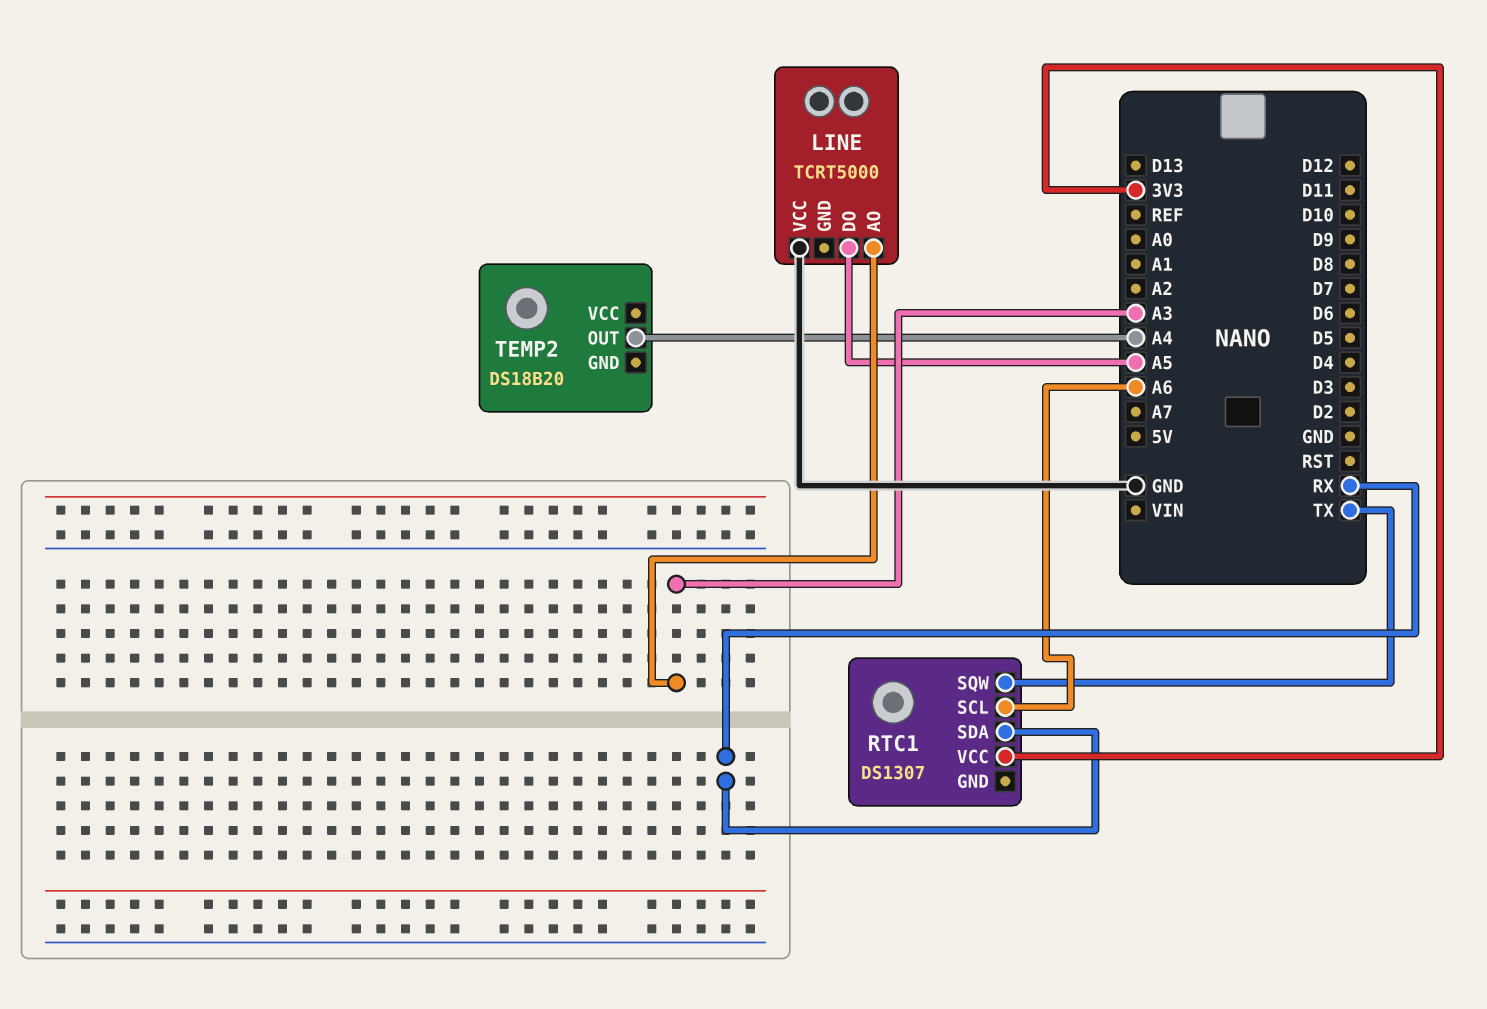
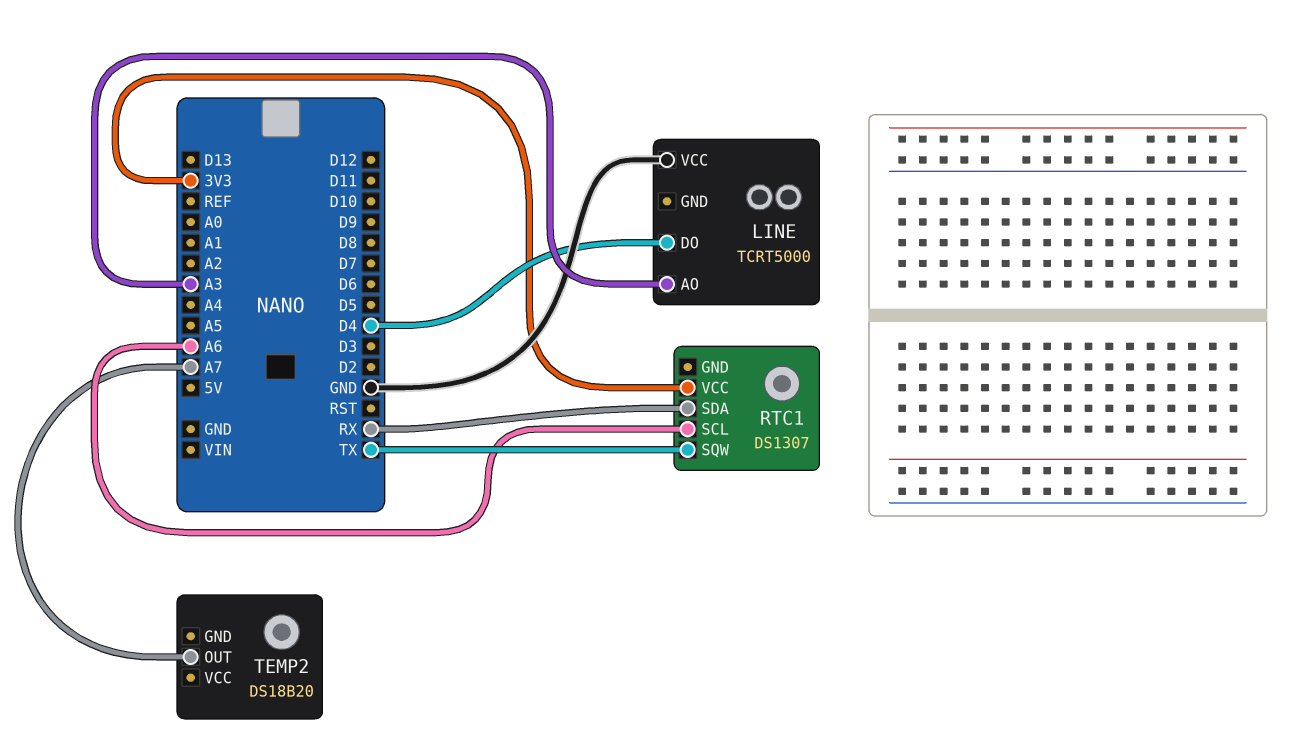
LINE pin DO: A5 -> D4
TEMP2 pin OUT: A4 -> A7

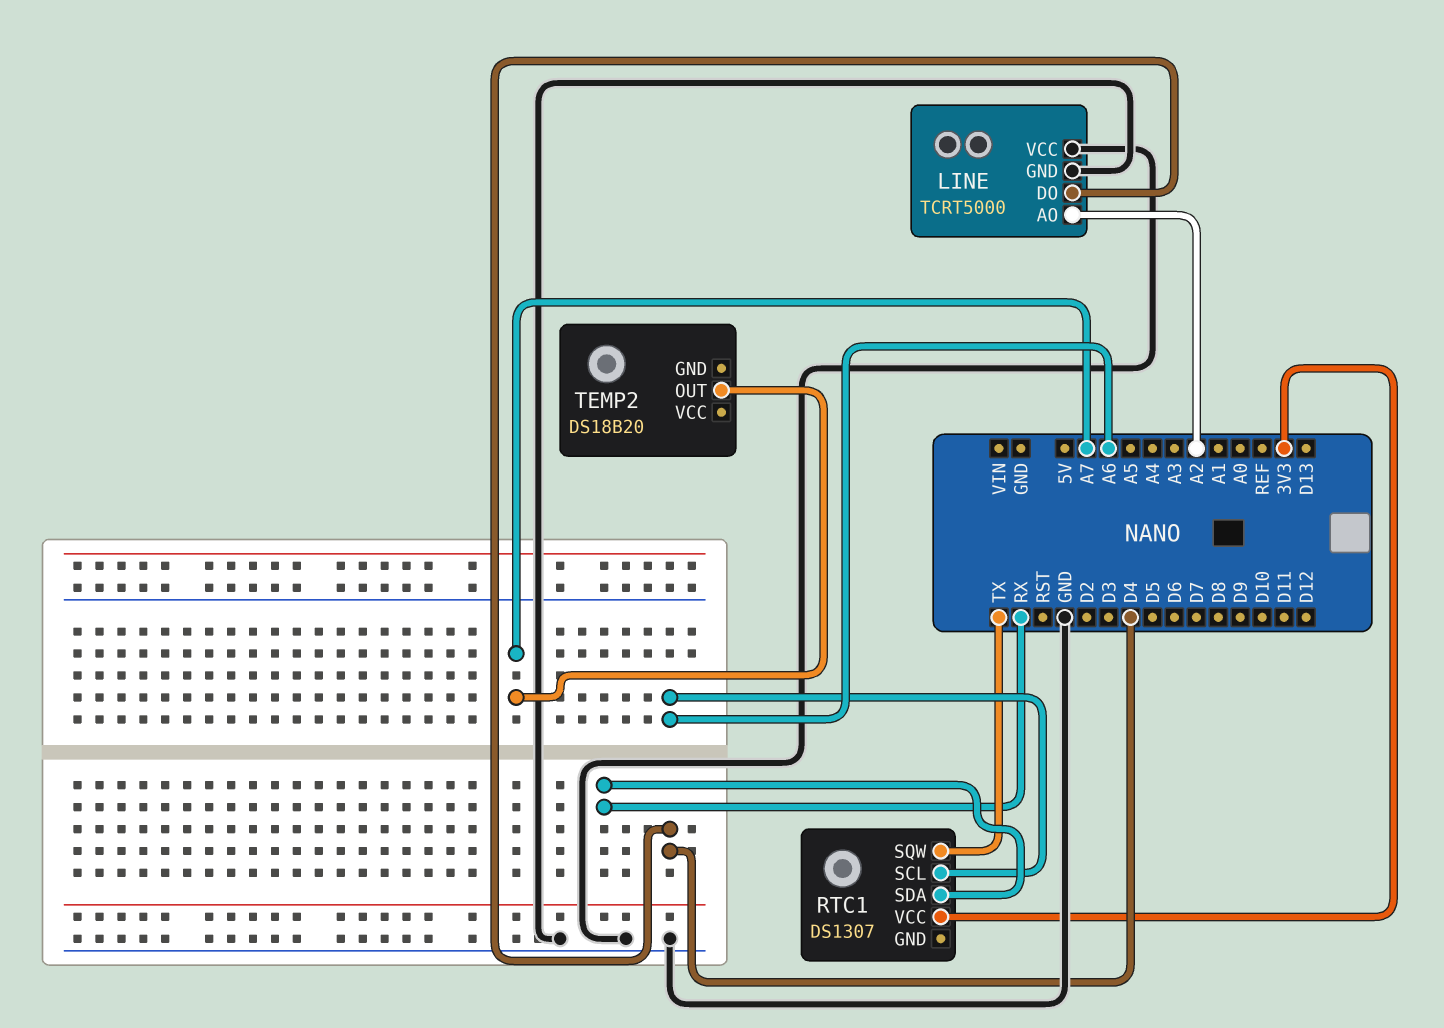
LINE pin AO: A3 -> A2
LINE pin GND: none -> GND

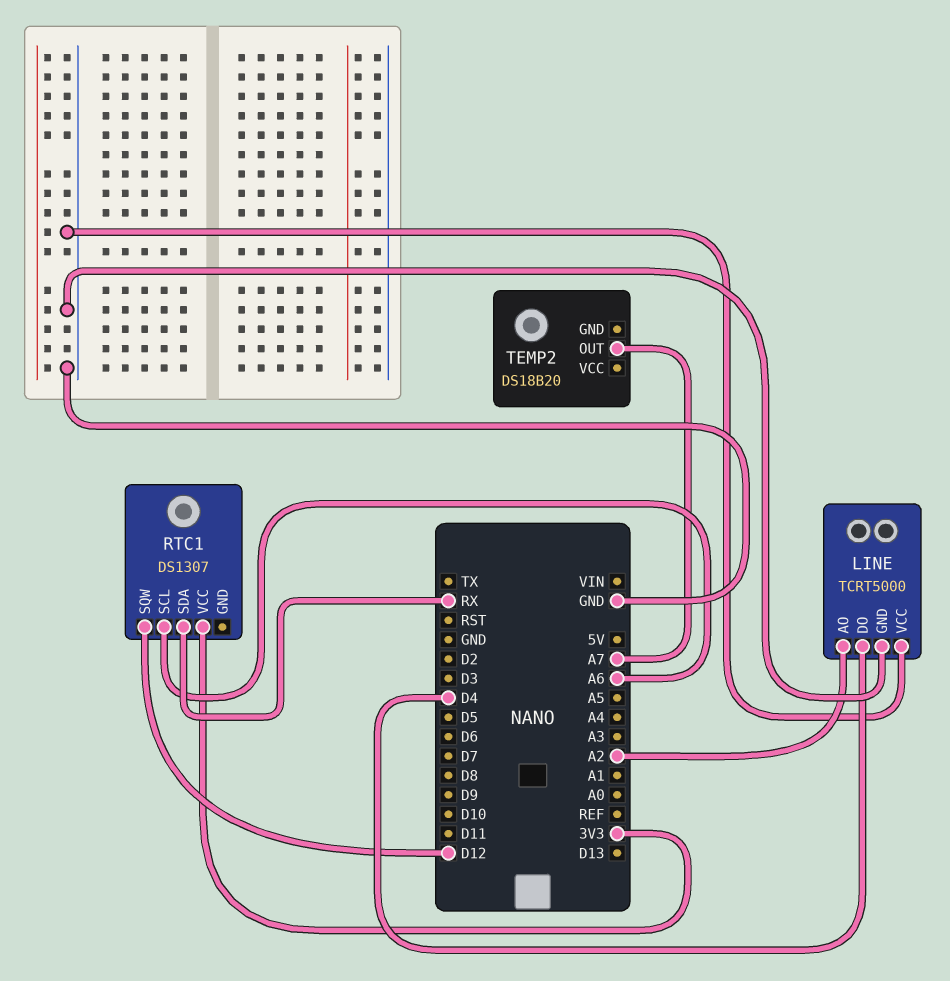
RTC1 pin SQW: TX -> D12

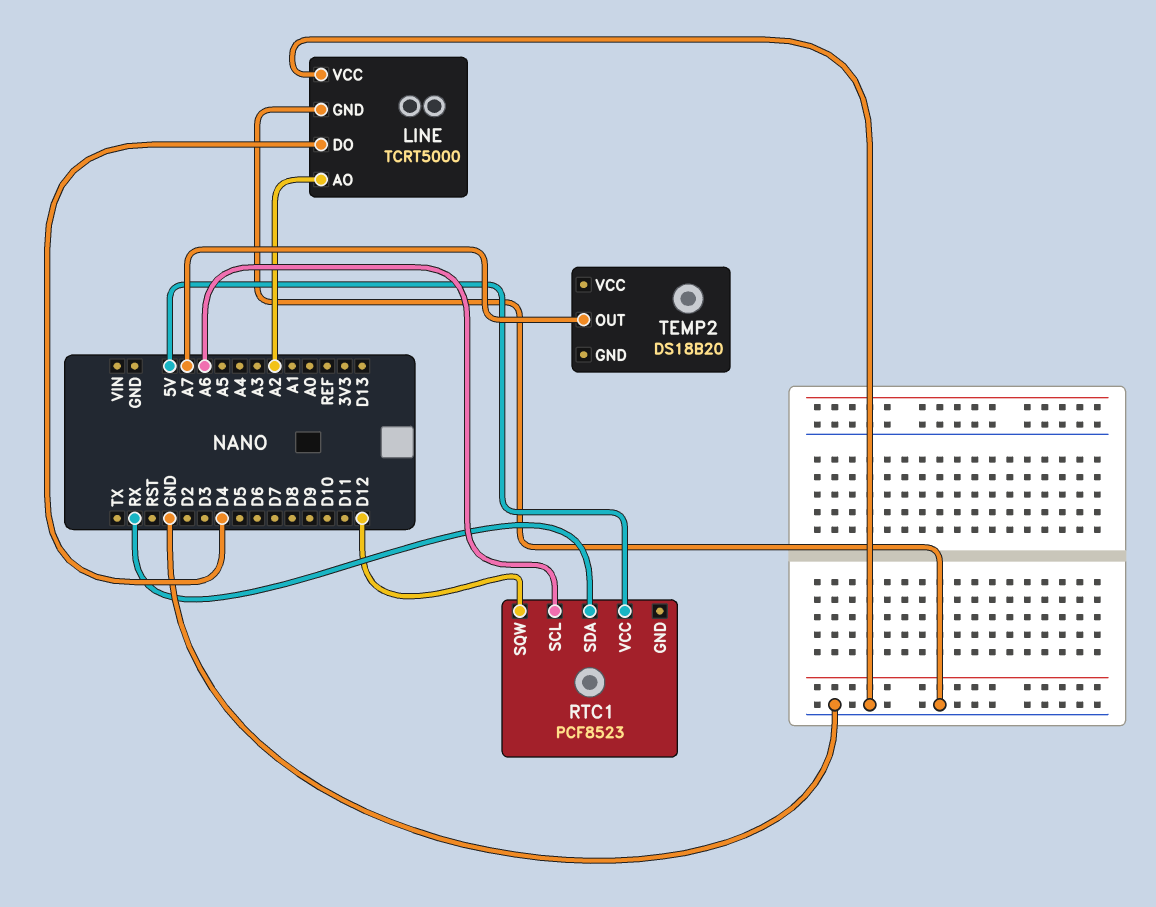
RTC1: DS1307 -> PCF8523
RTC1 pin VCC: 3V3 -> 5V

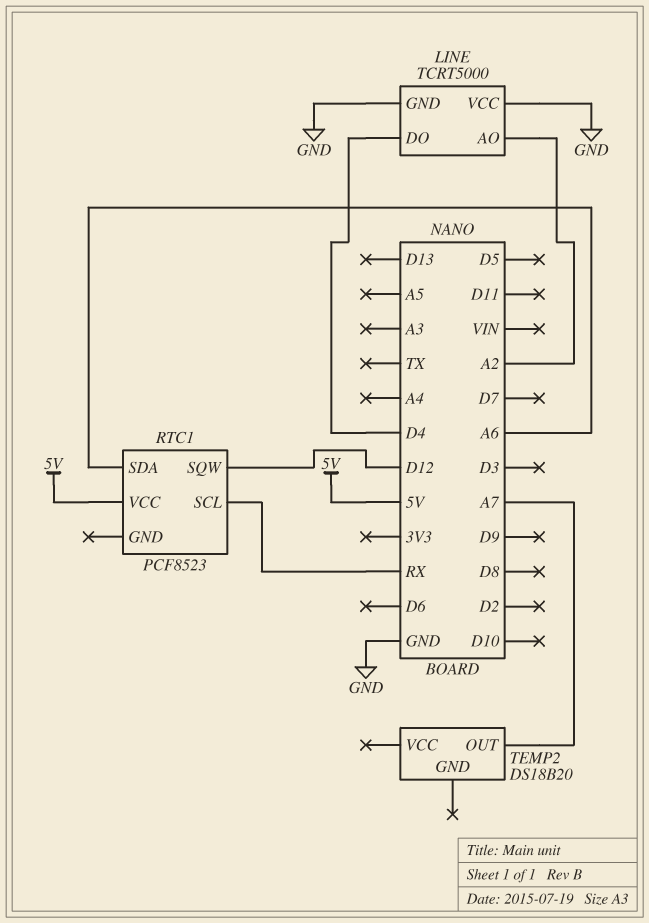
RTC1 pin SCL: A6 -> RX
RTC1 pin SDA: RX -> A6

